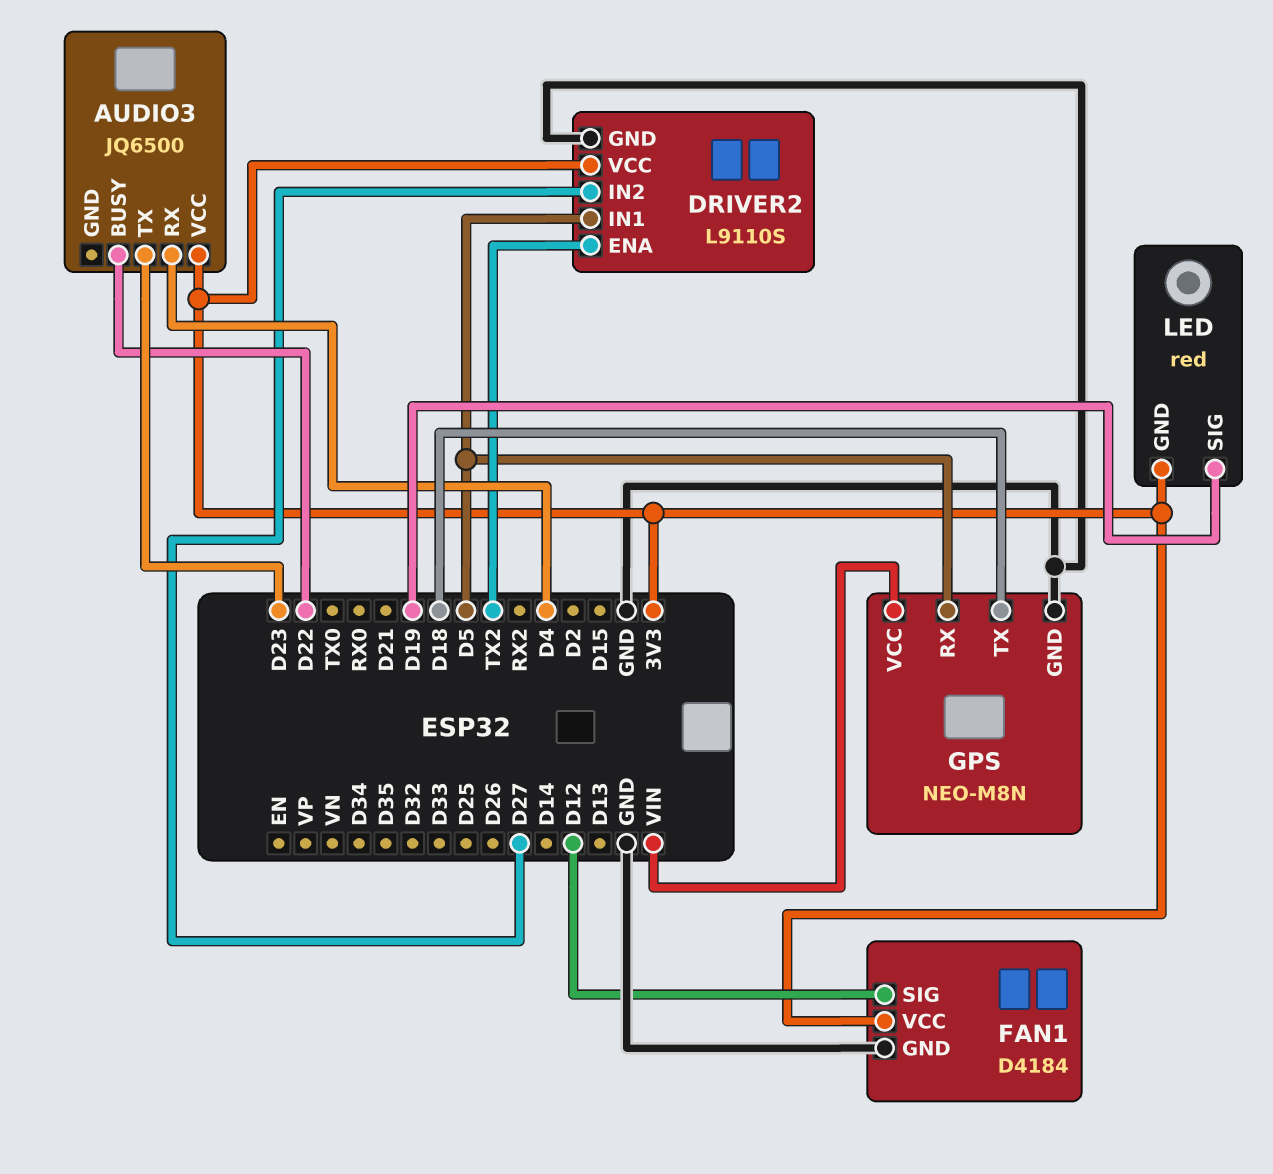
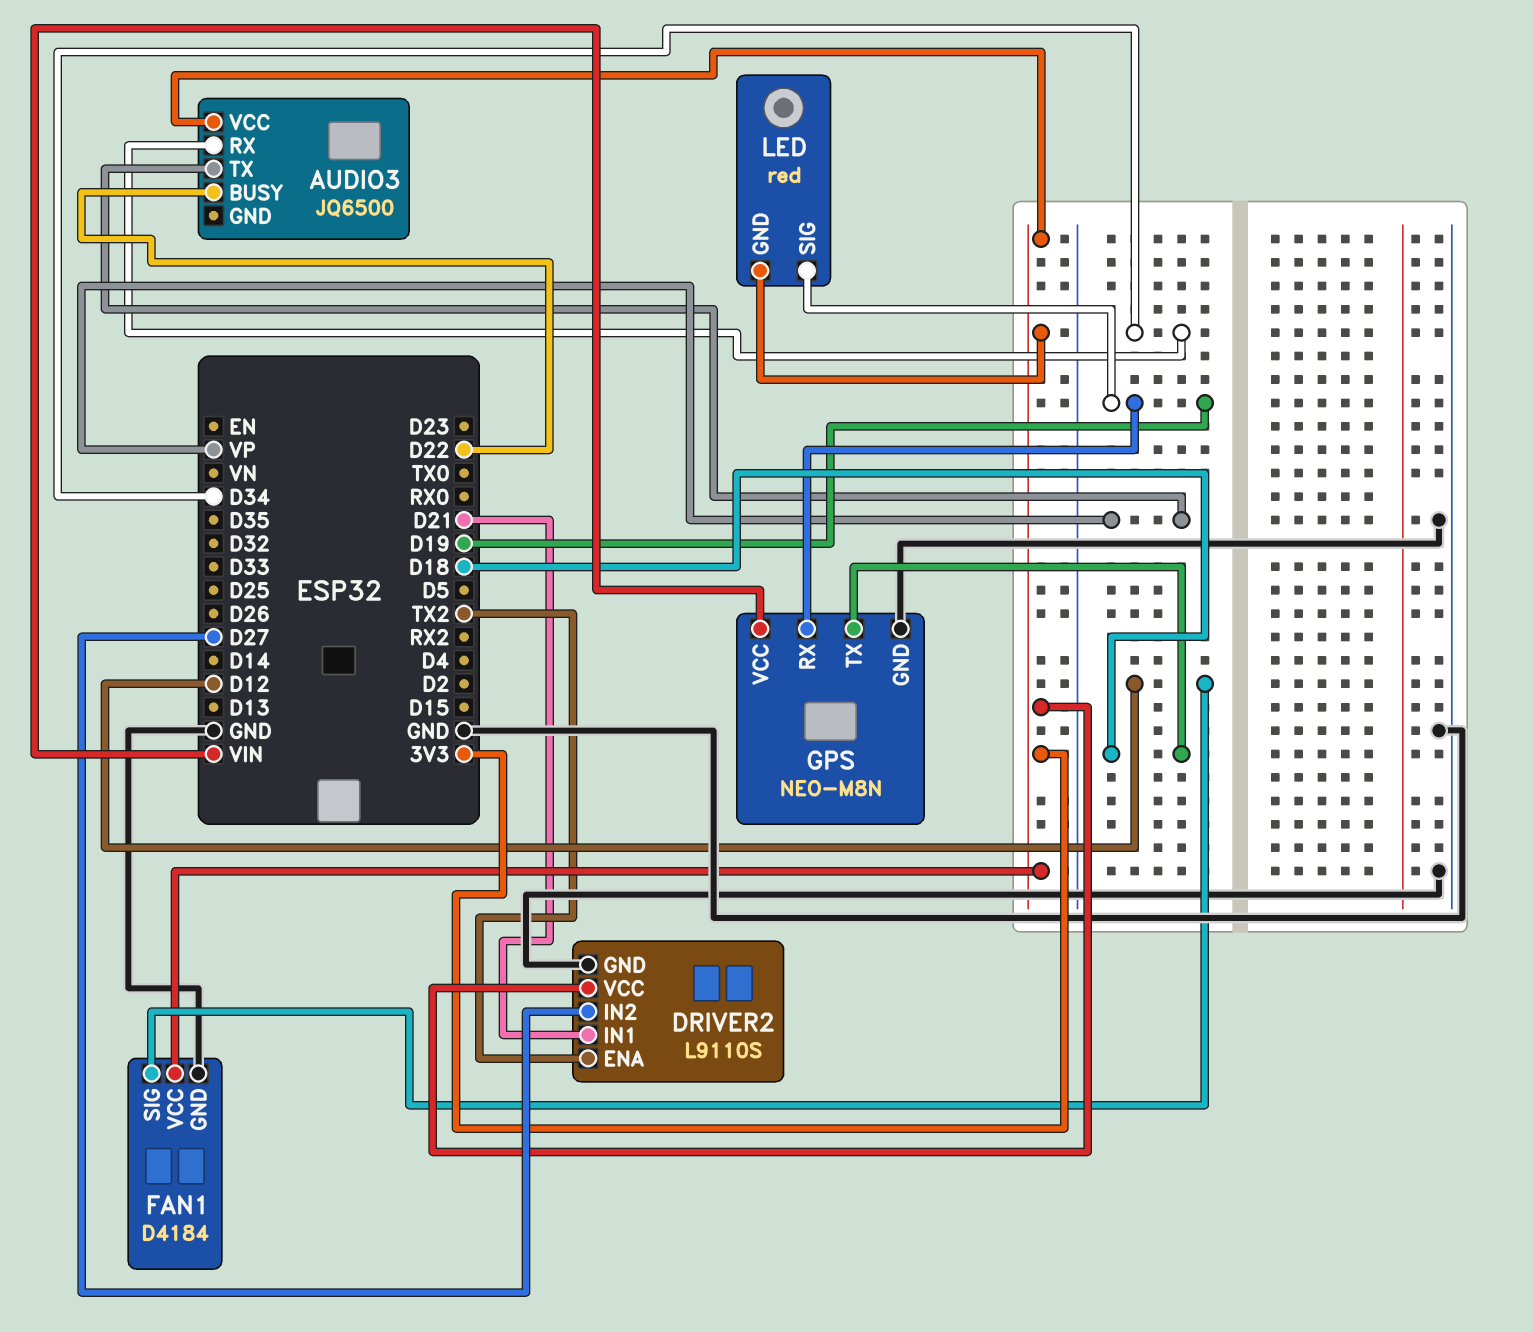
AUDIO3 pin RX: D4 -> D34
AUDIO3 pin TX: D23 -> VP
DRIVER2 pin IN1: D5 -> D21
GPS pin RX: D5 -> D19

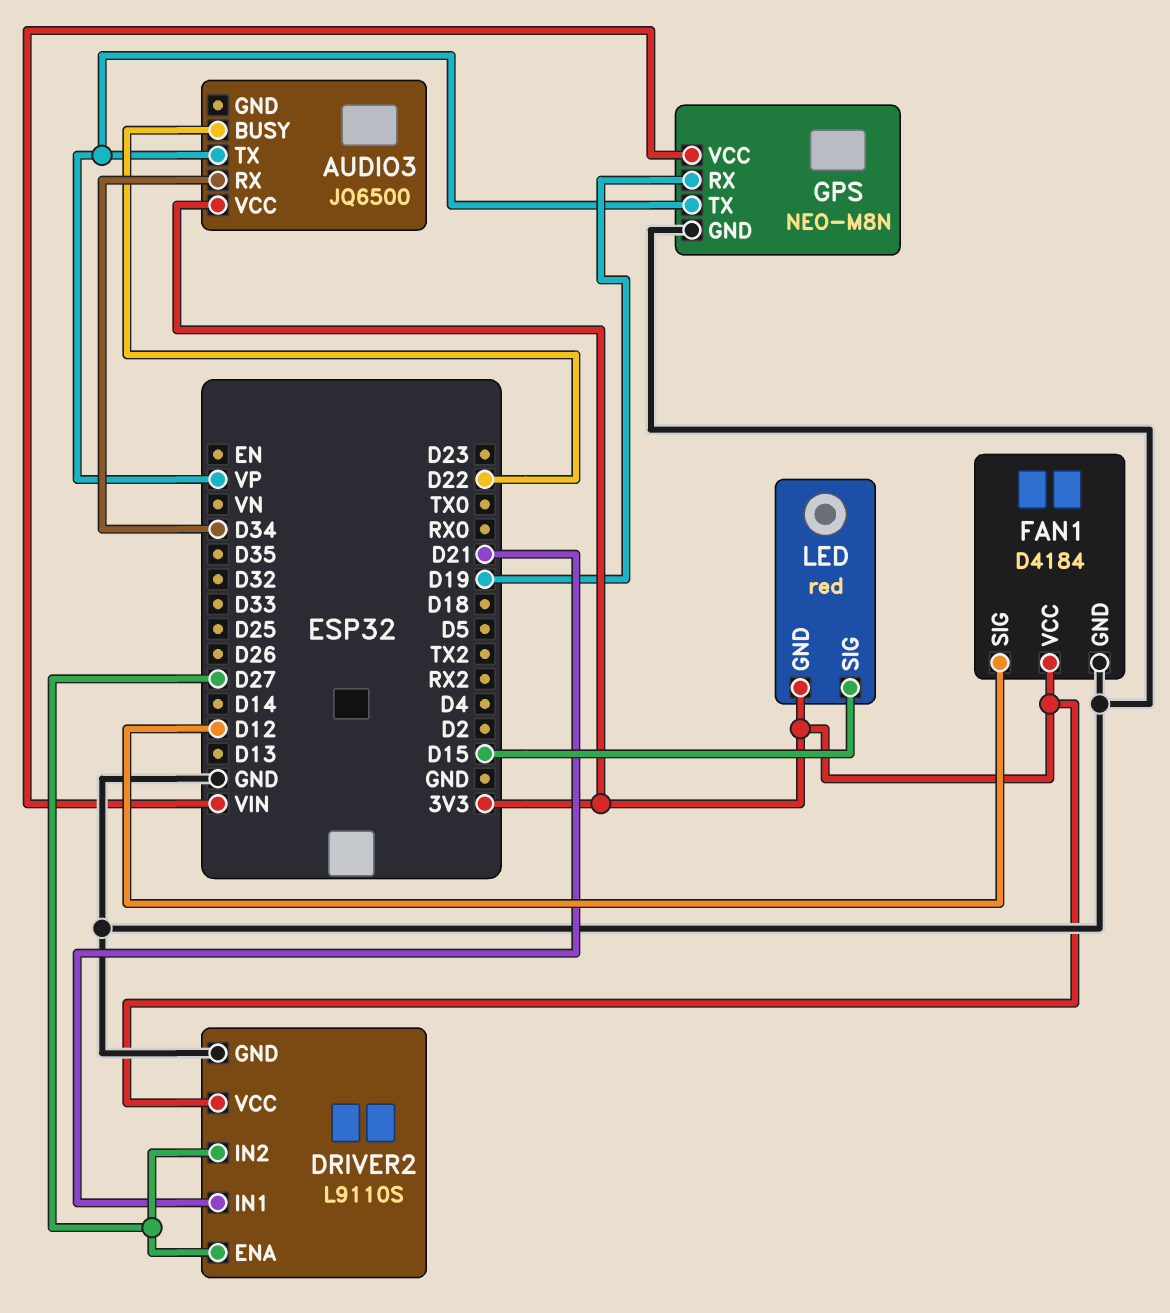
DRIVER2 pin ENA: TX2 -> D27
GPS pin TX: D18 -> VP
LED pin SIG: D19 -> D15

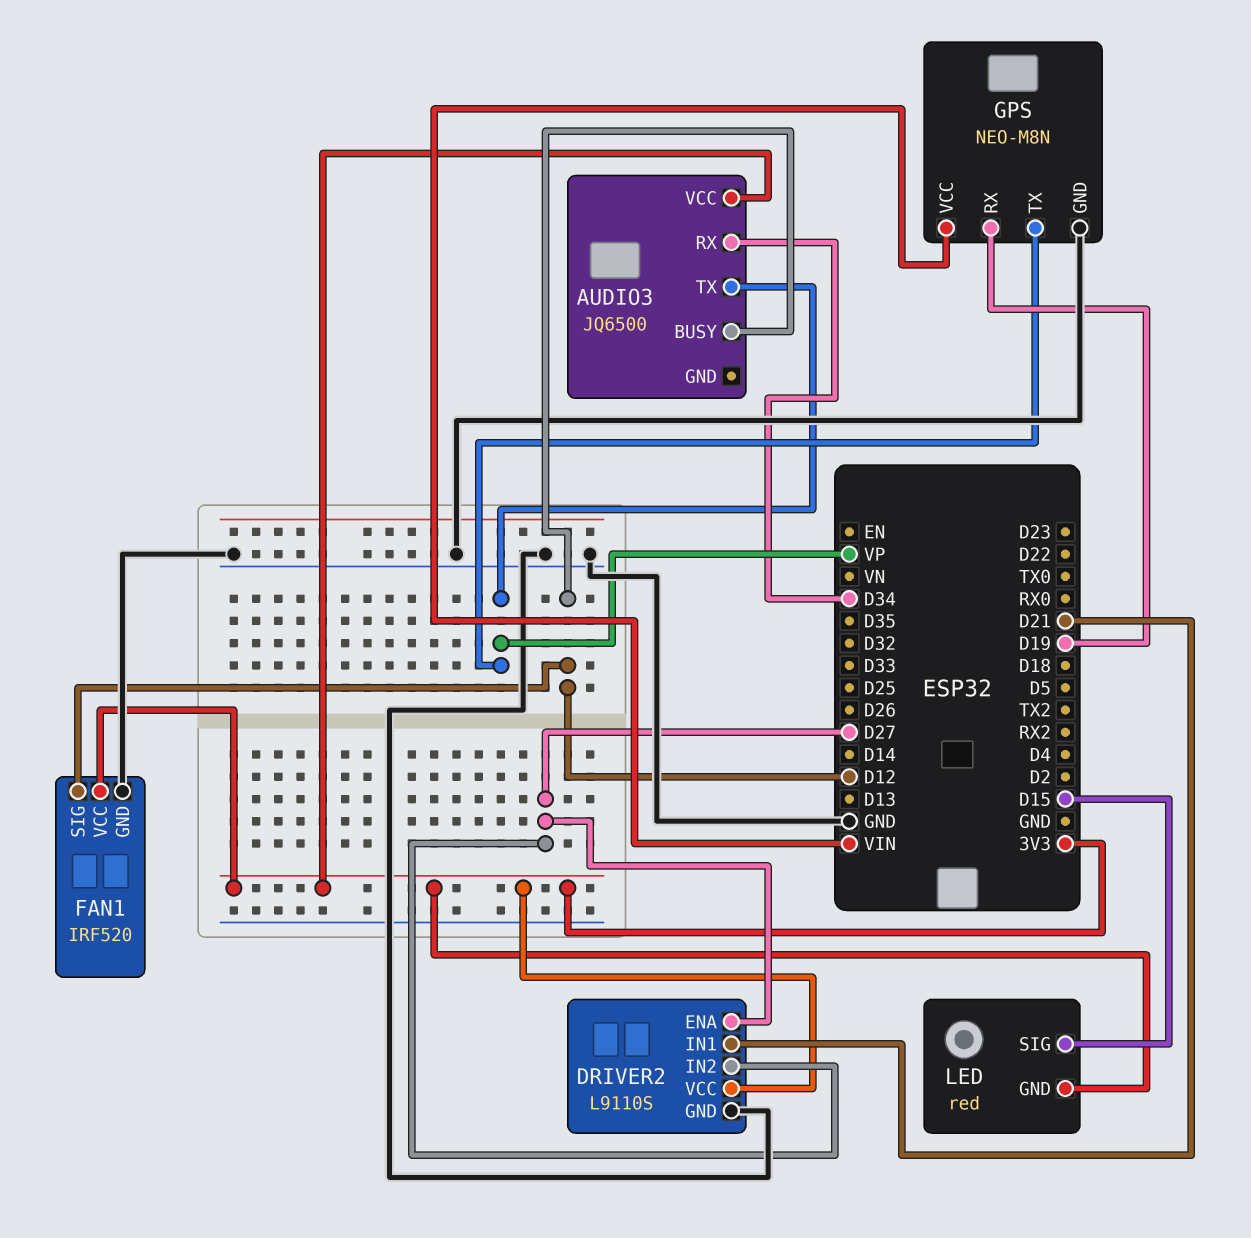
AUDIO3 pin BUSY: D22 -> D12
FAN1: D4184 -> IRF520

